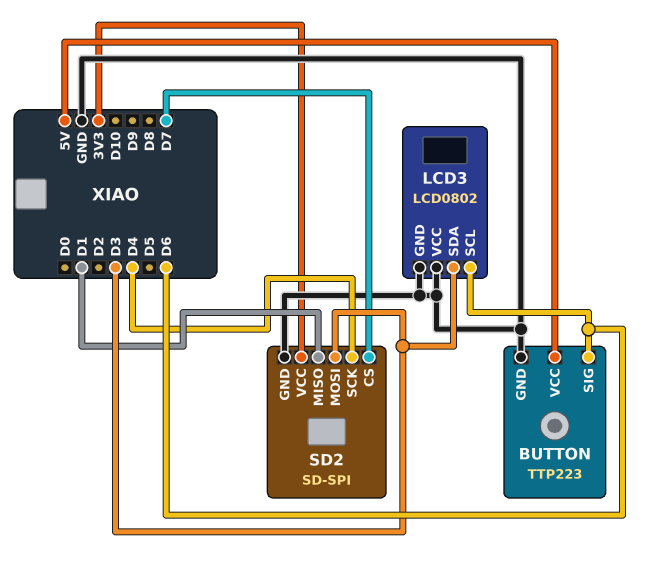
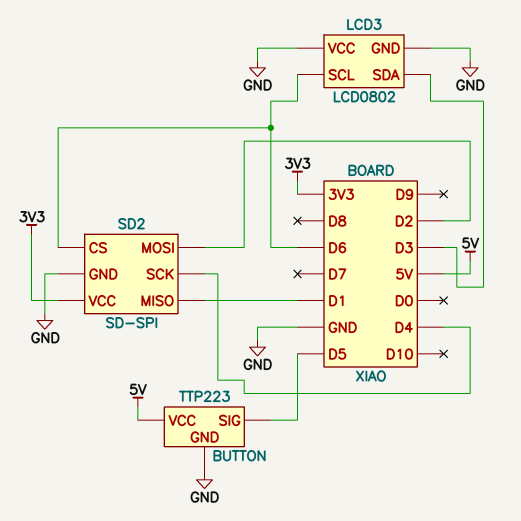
BUTTON pin SIG: D6 -> D5
SD2 pin CS: D7 -> D6
SD2 pin MOSI: D3 -> D2

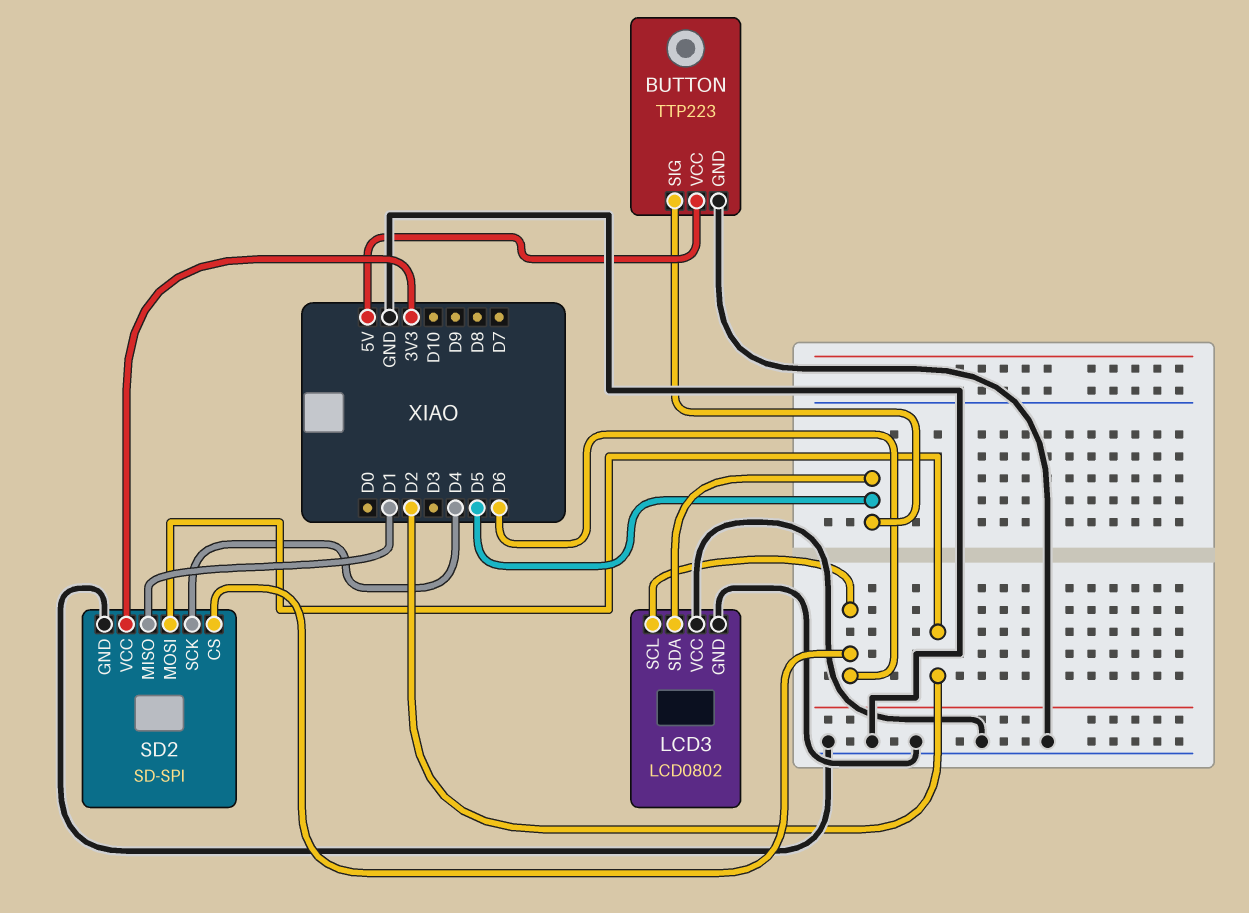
LCD3 pin SDA: D3 -> D5

